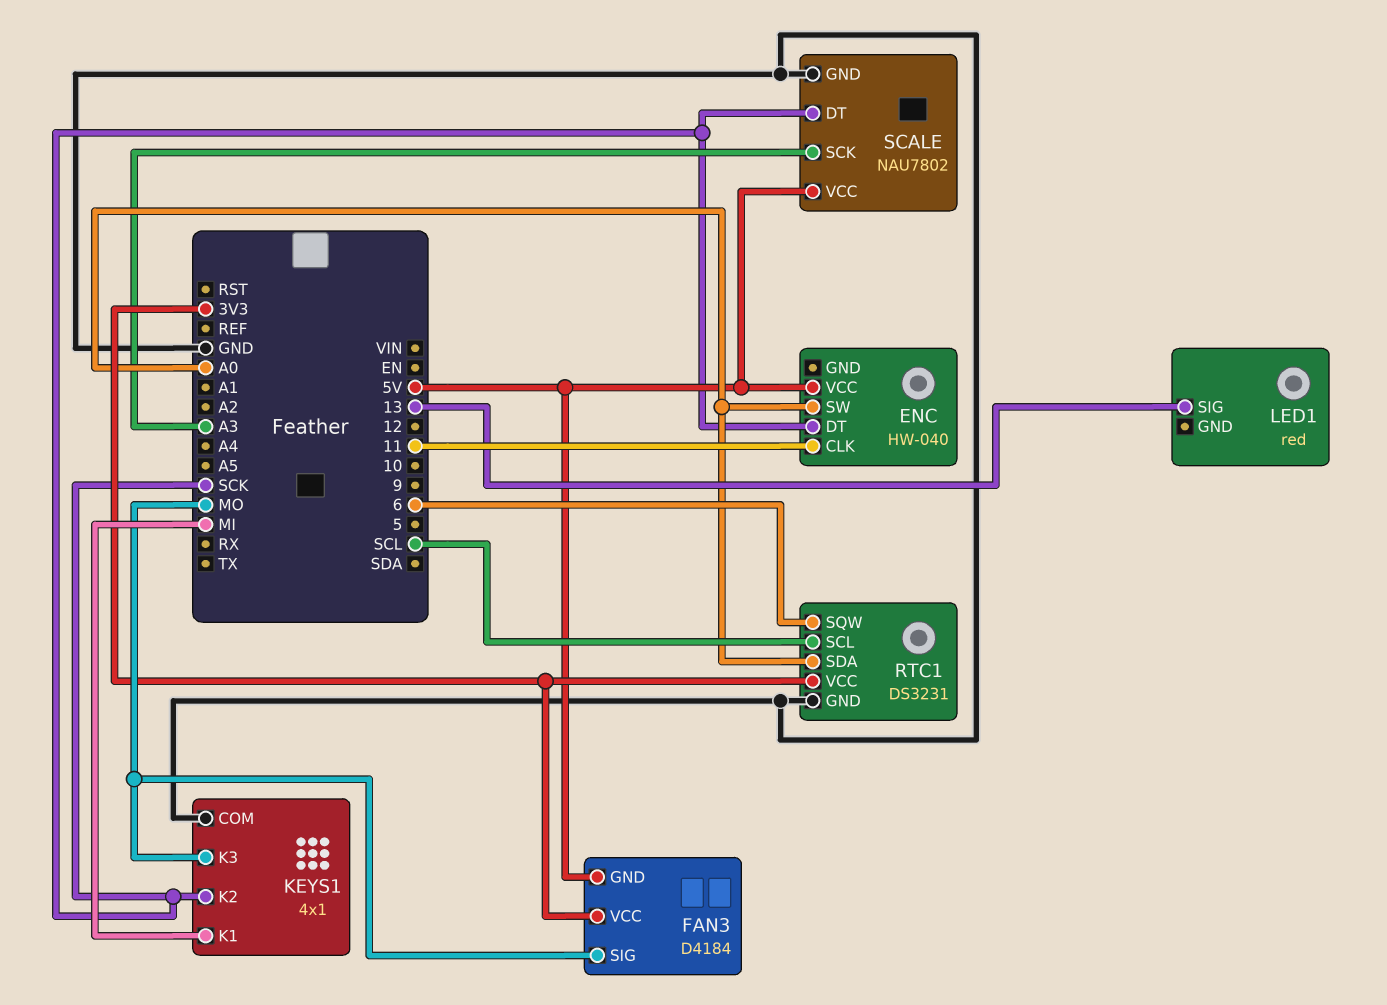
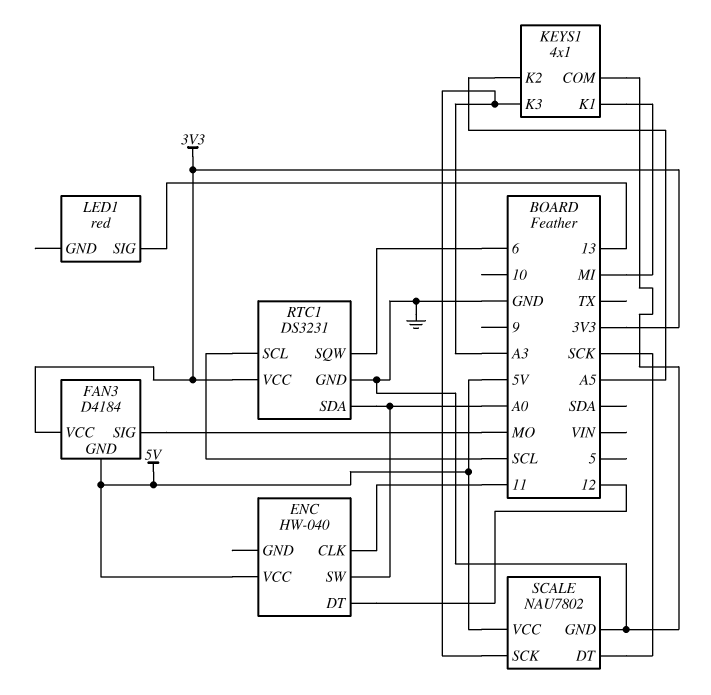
ENC pin DT: SCK -> 12
KEYS1 pin K2: SCK -> A5
KEYS1 pin K3: MO -> A3

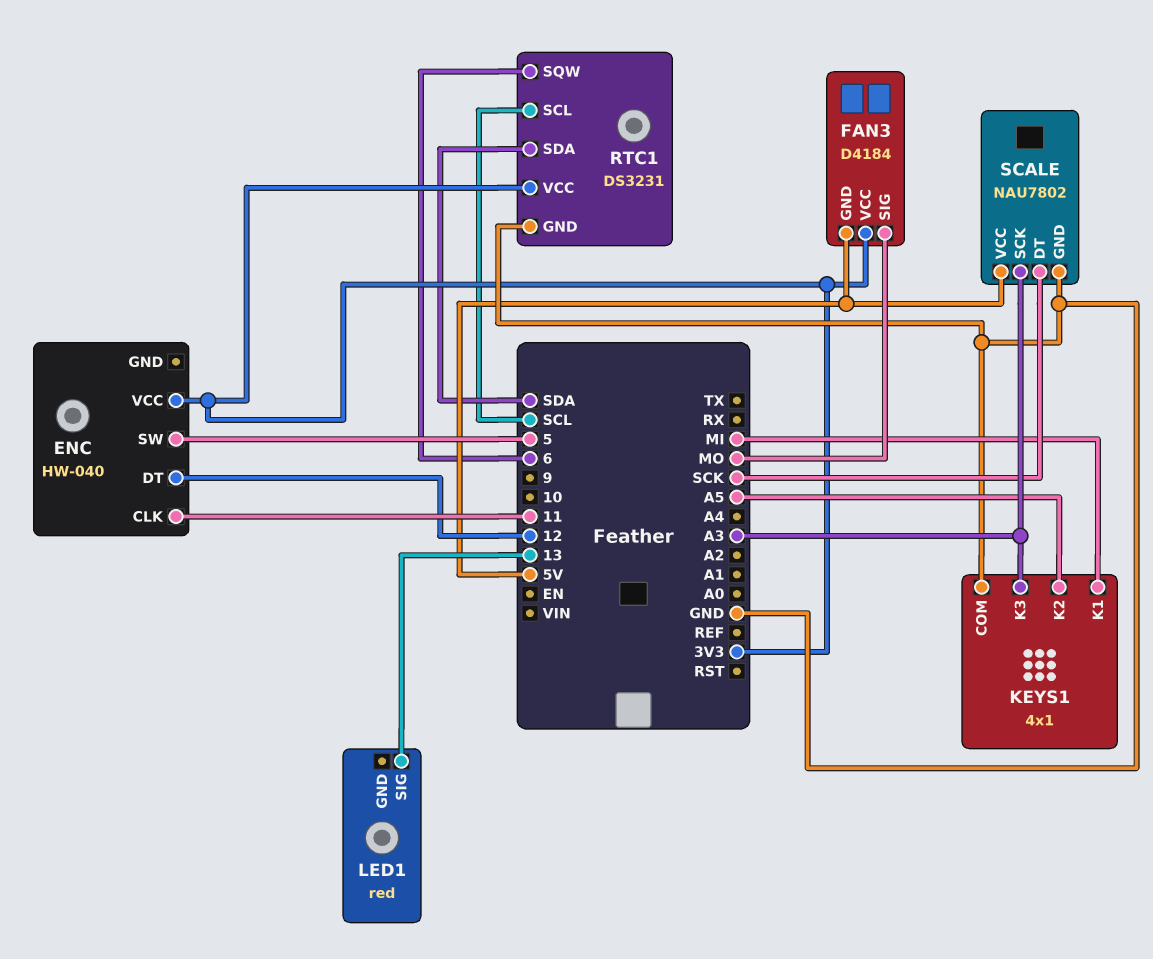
ENC pin SW: A0 -> 5
ENC pin VCC: 5V -> 3V3
RTC1 pin SDA: A0 -> SDA

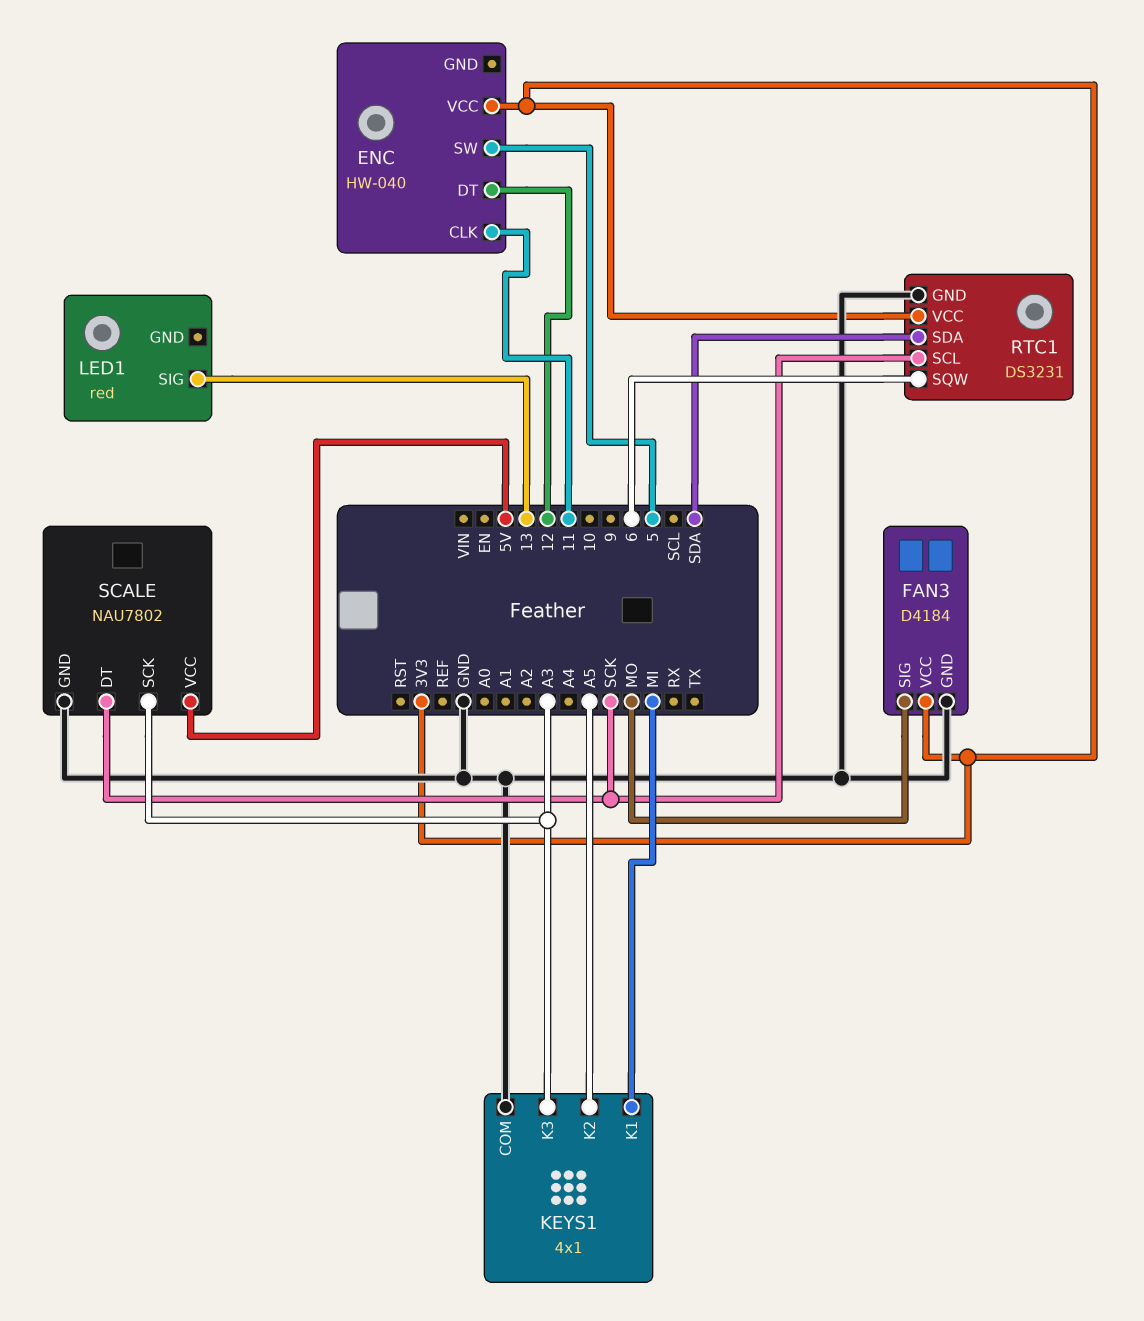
FAN3 pin GND: 5V -> GND
RTC1 pin SCL: SCL -> SCK

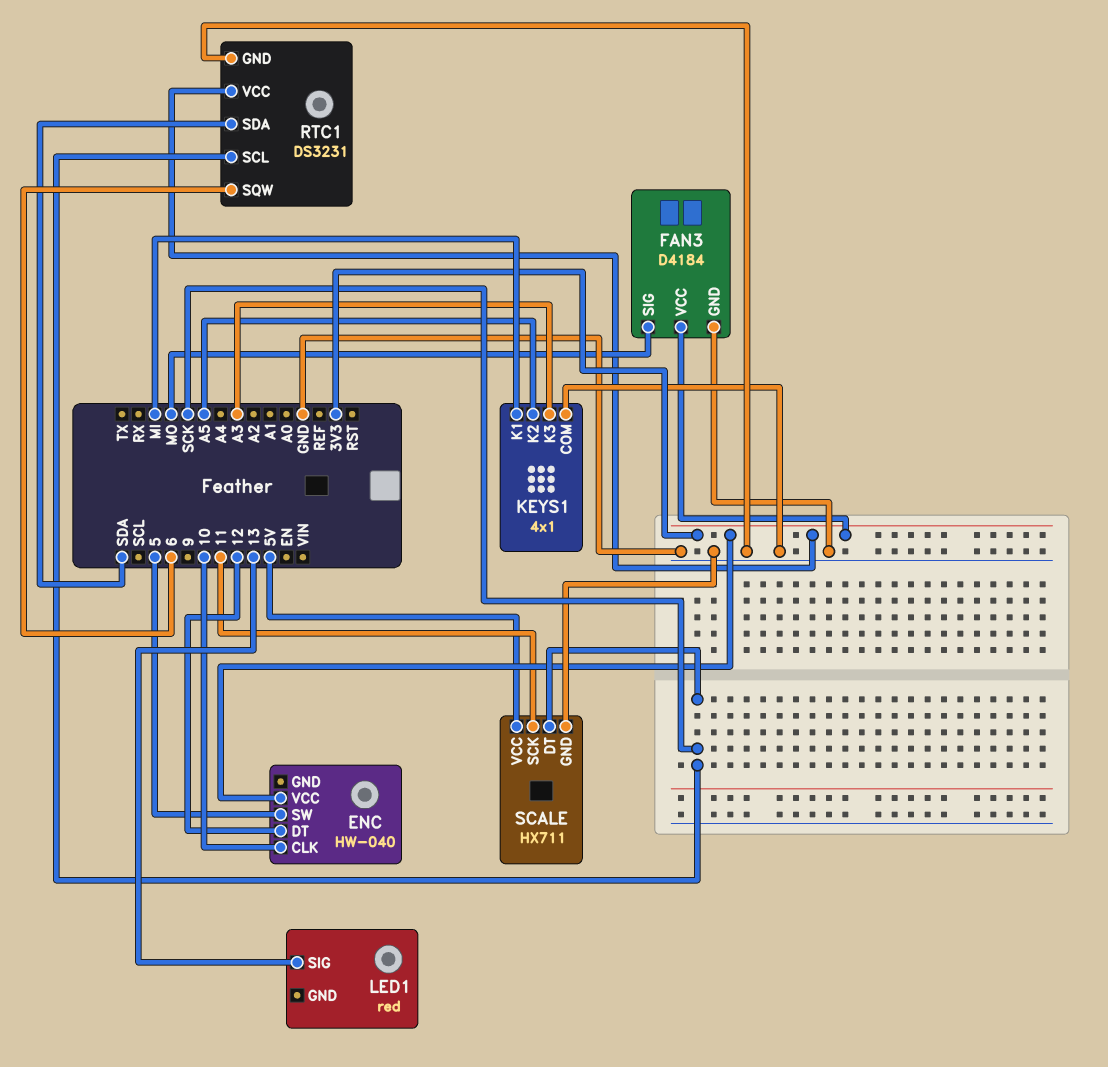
ENC pin CLK: 11 -> 10
SCALE: NAU7802 -> HX711
SCALE pin SCK: A3 -> 11

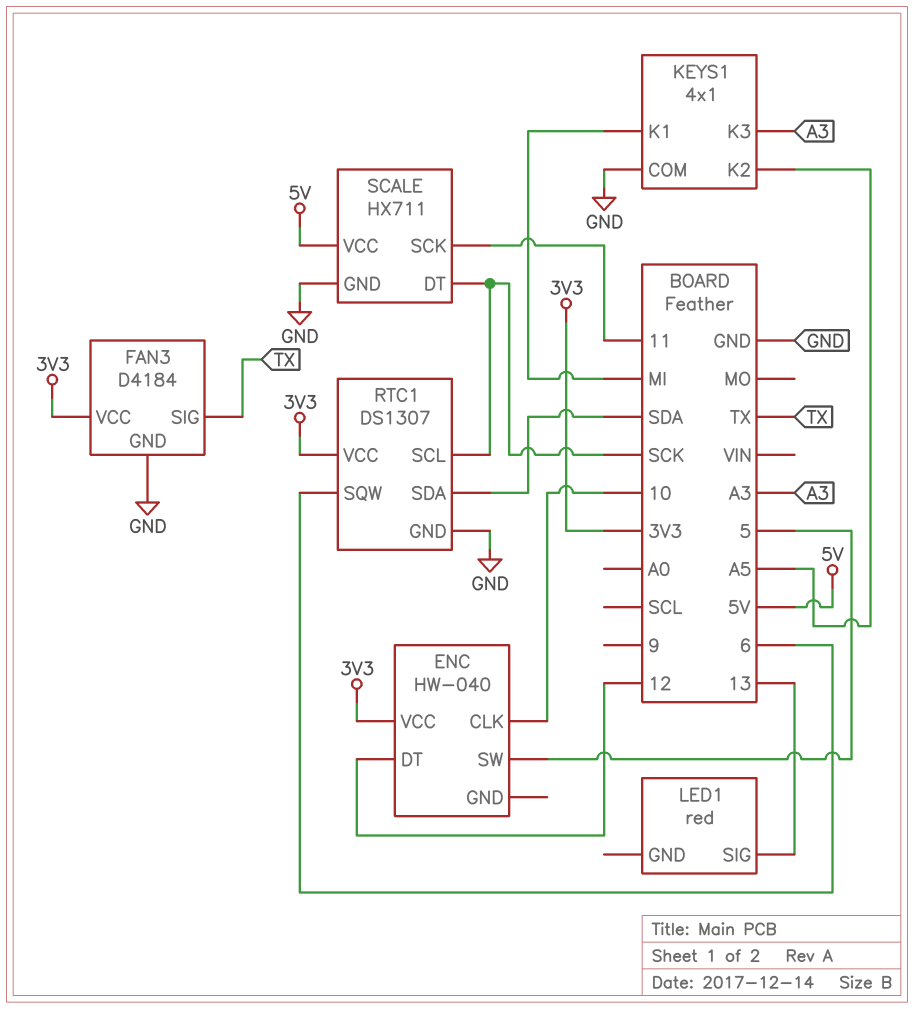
FAN3 pin SIG: MO -> TX
RTC1: DS3231 -> DS1307

